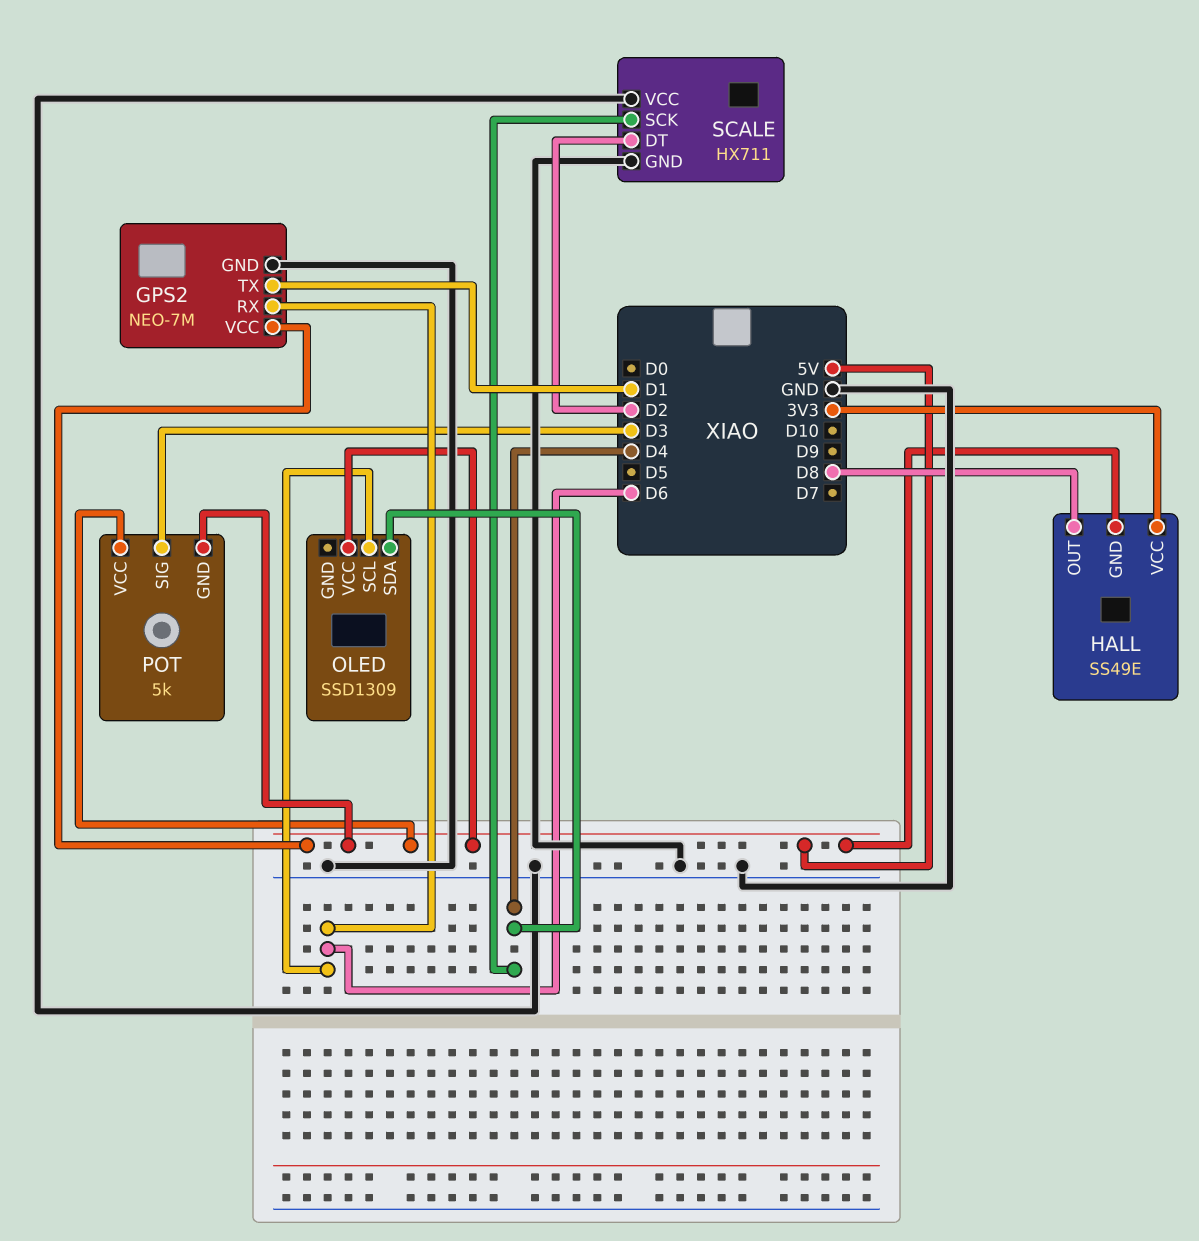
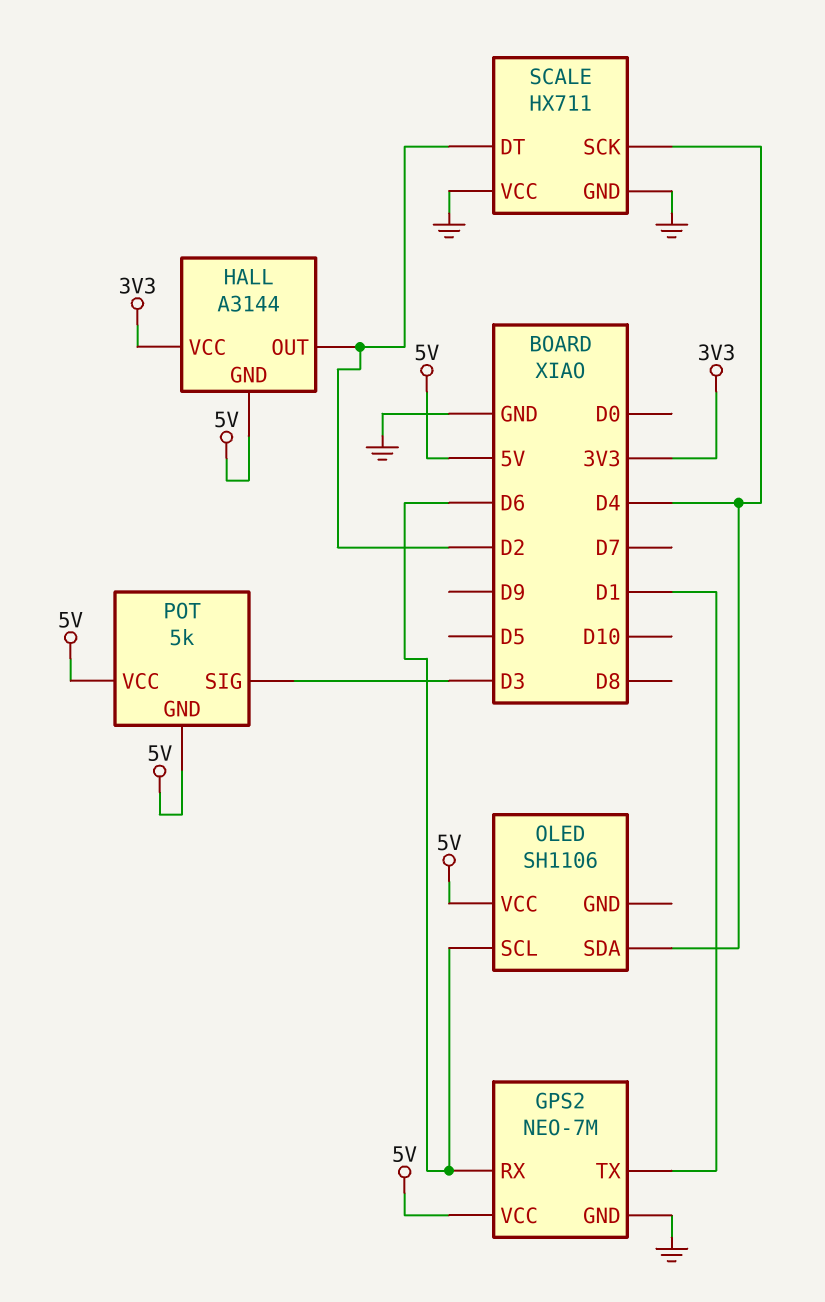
HALL: SS49E -> A3144
HALL pin OUT: D8 -> D2
OLED: SSD1309 -> SH1106

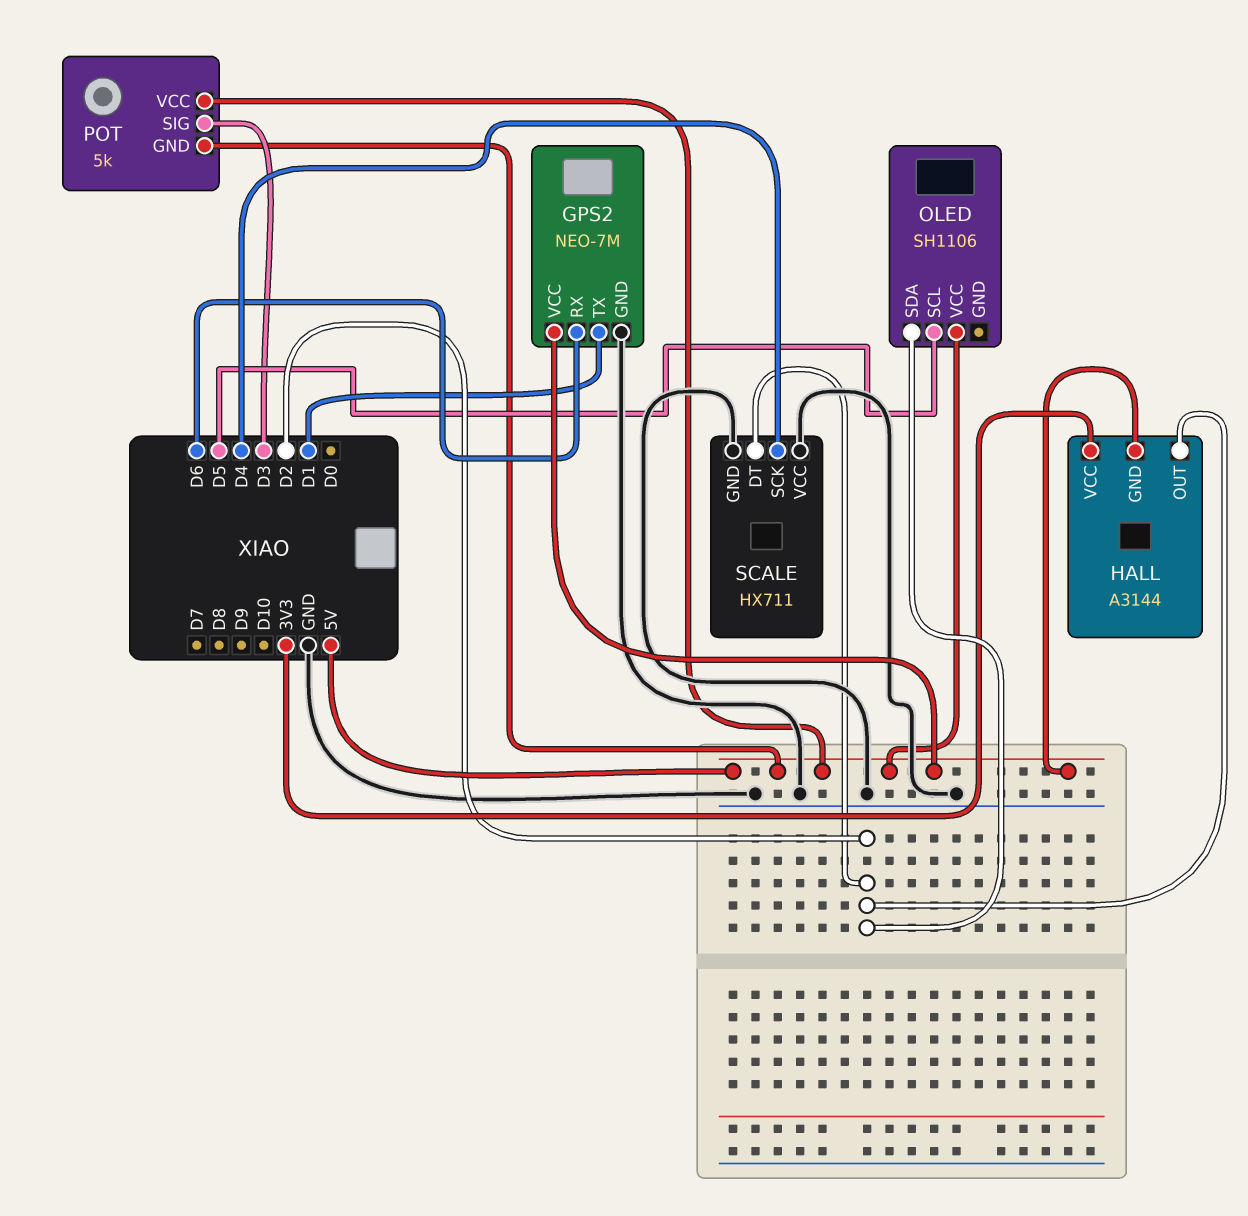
OLED pin SCL: D6 -> D5
OLED pin SDA: D4 -> D2

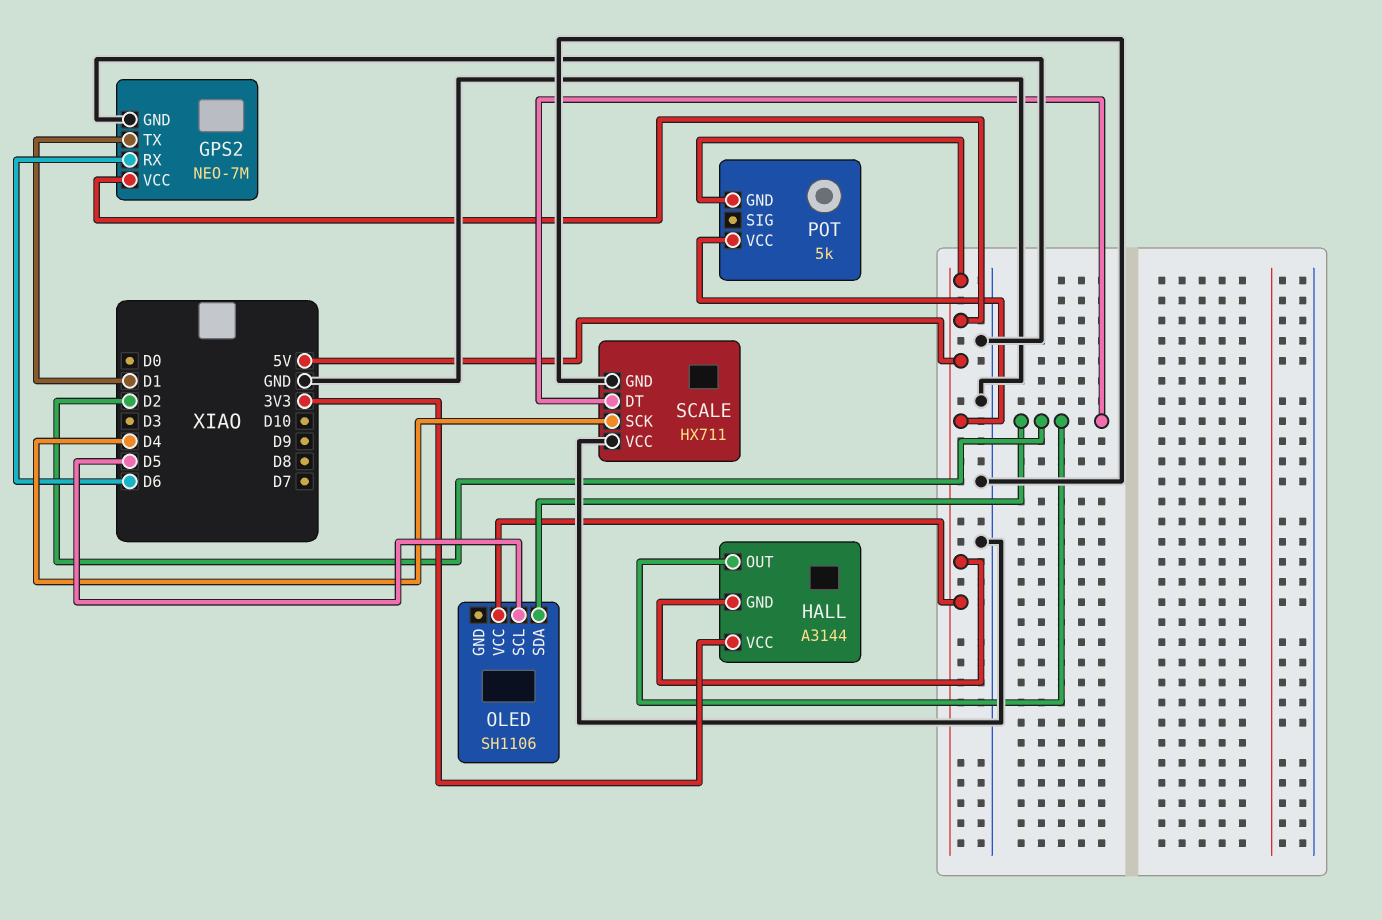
POT pin SIG: D3 -> none

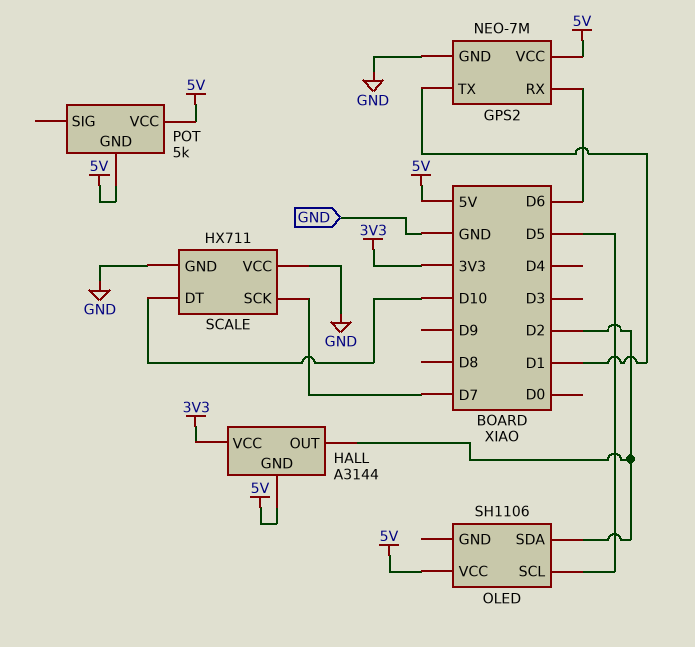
SCALE pin DT: D2 -> D10
SCALE pin SCK: D4 -> D7

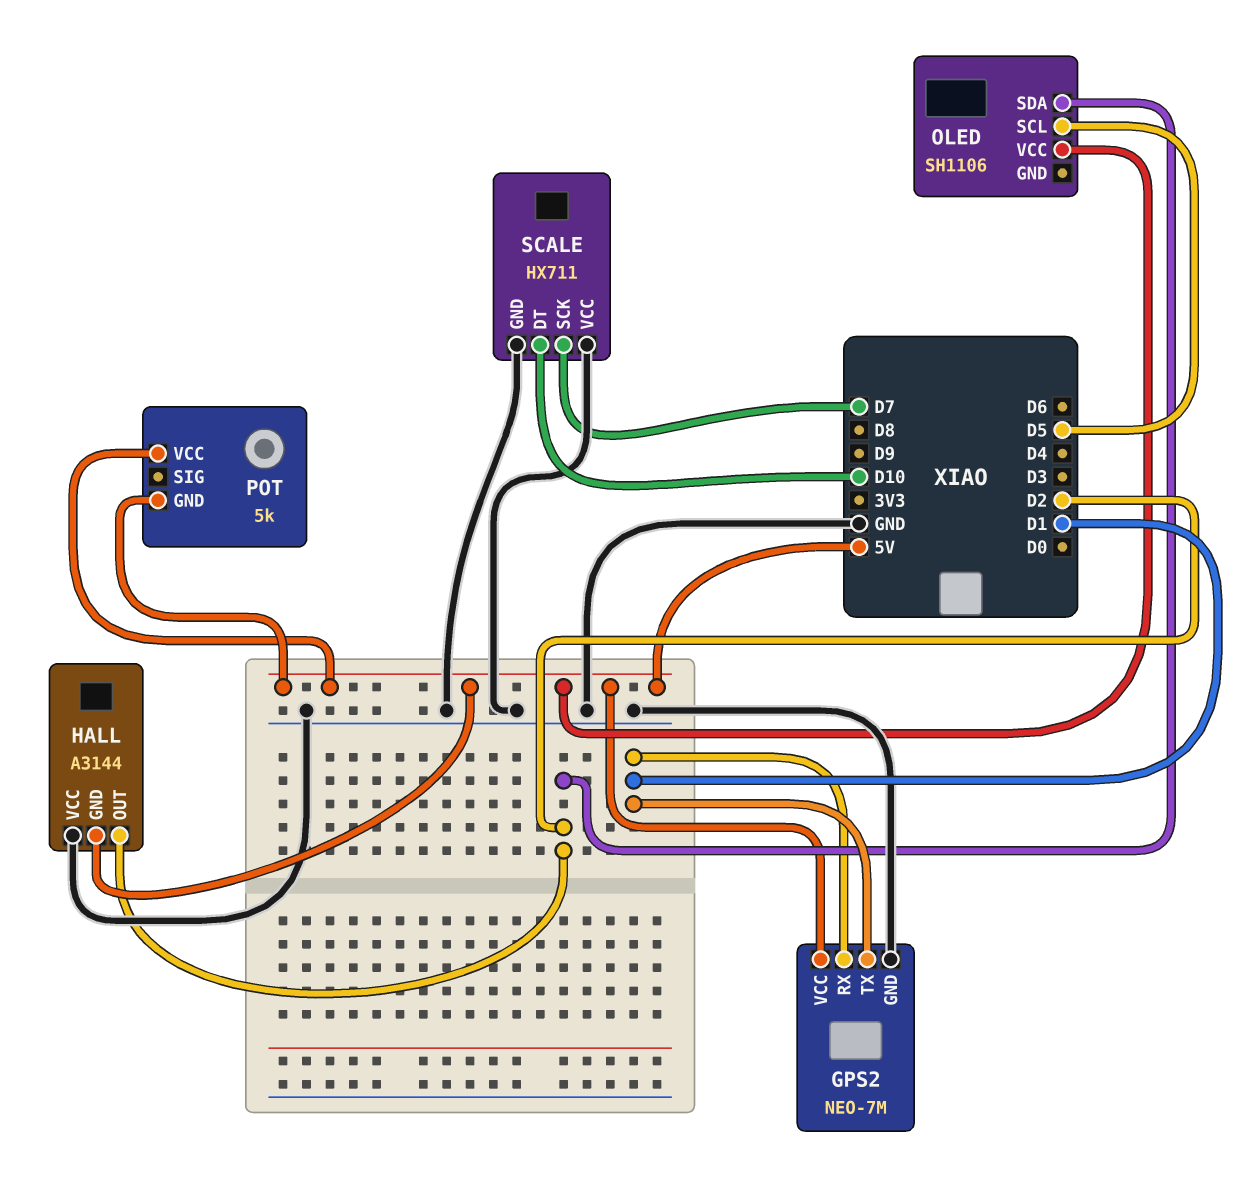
GPS2 pin RX: D6 -> D1
HALL pin VCC: 3V3 -> GND

